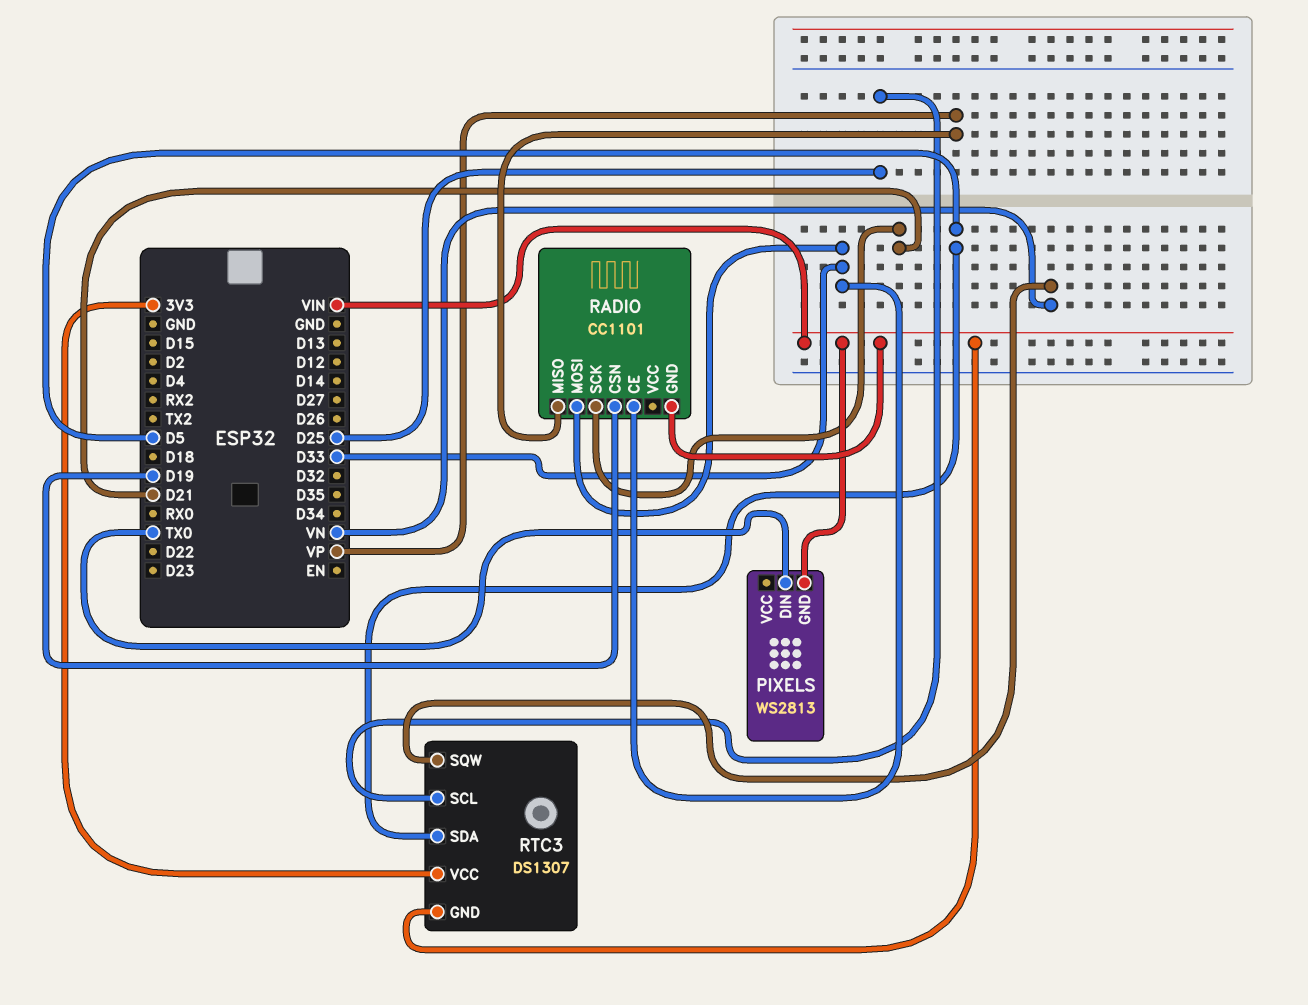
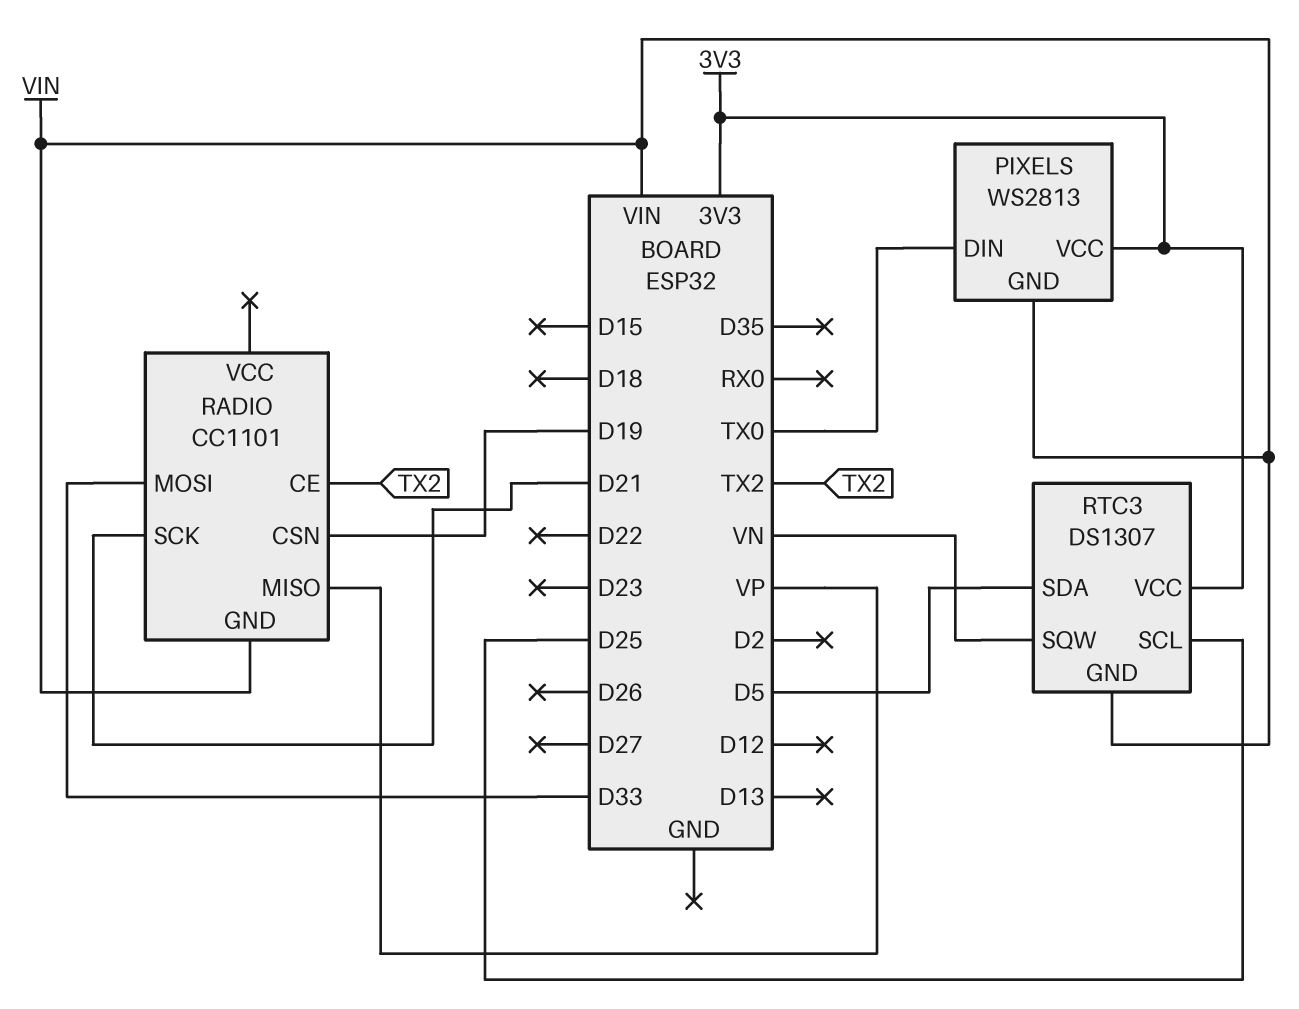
PIXELS pin VCC: none -> 3V3
RADIO pin CE: D33 -> TX2

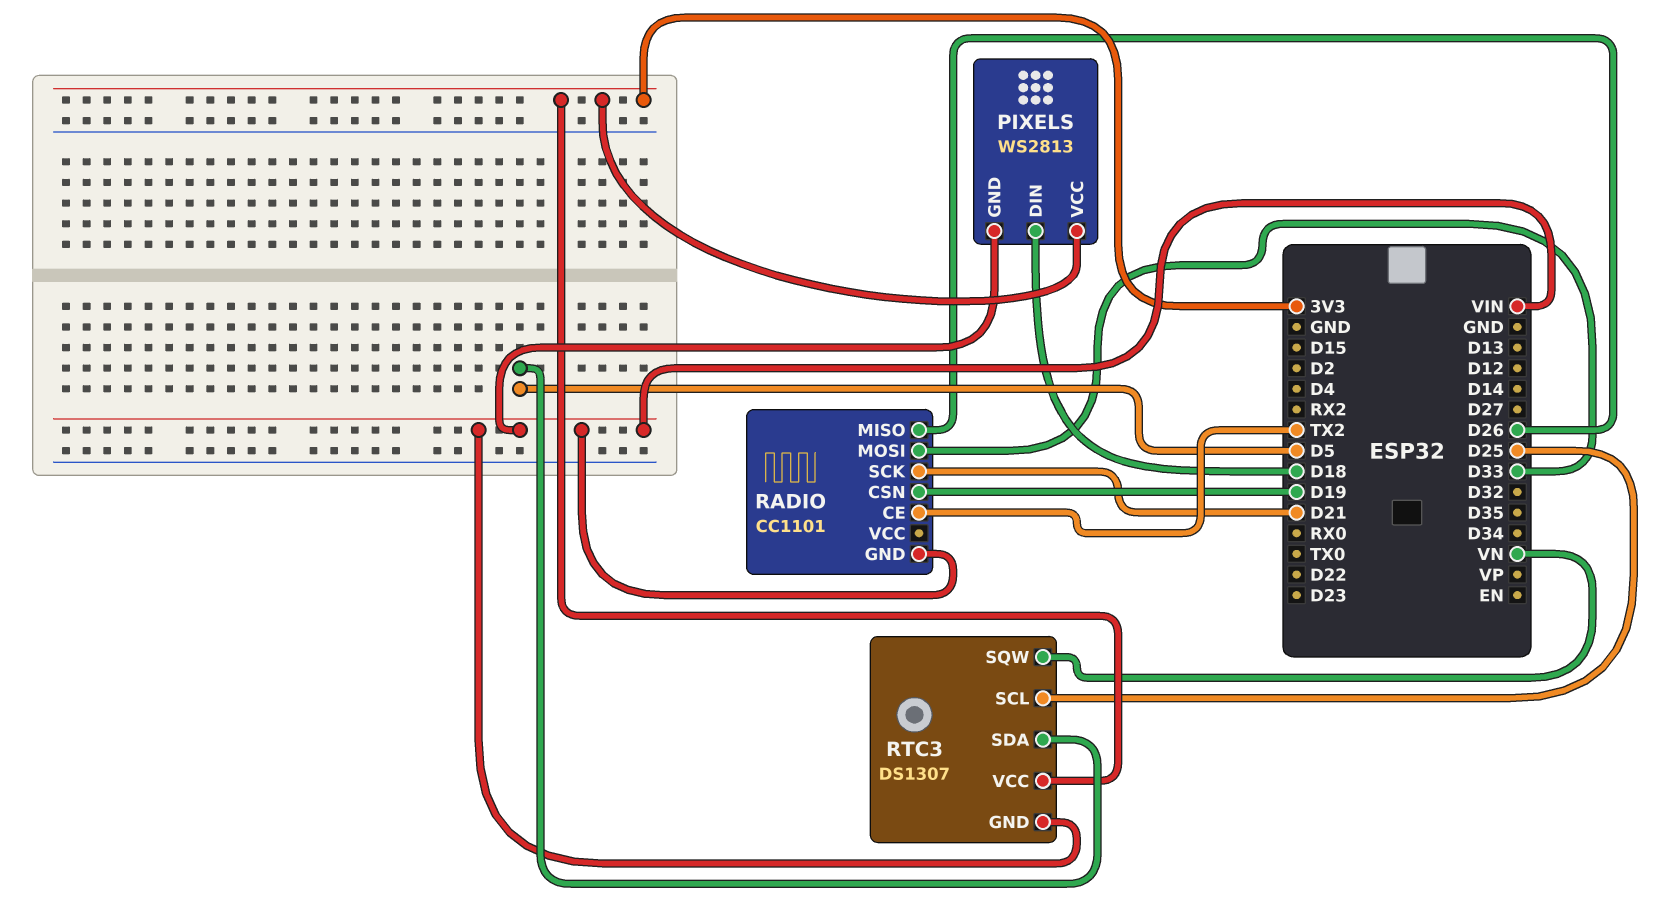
PIXELS pin DIN: TX0 -> D18
RADIO pin MISO: VP -> D26

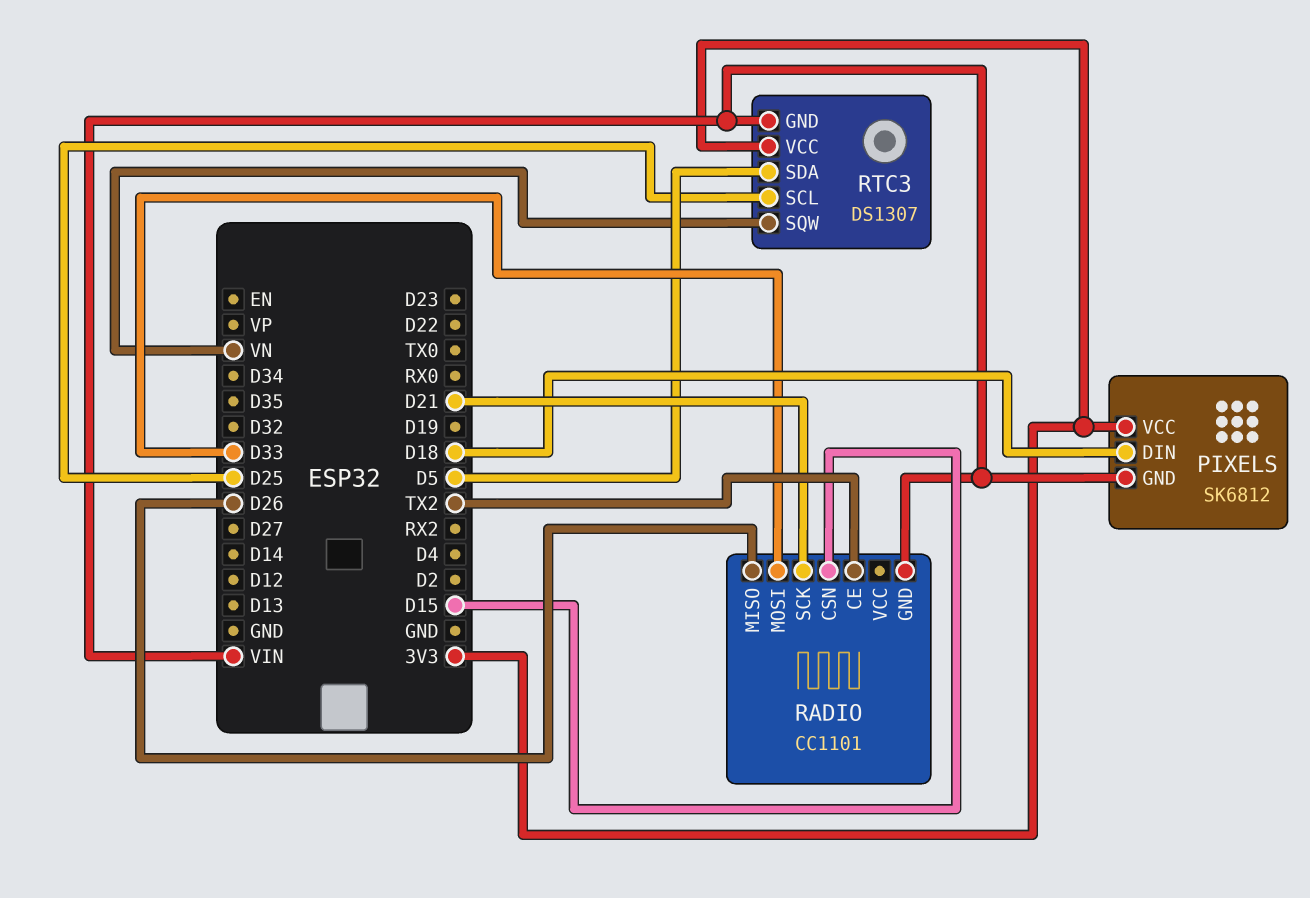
PIXELS: WS2813 -> SK6812
RADIO pin CSN: D19 -> D15

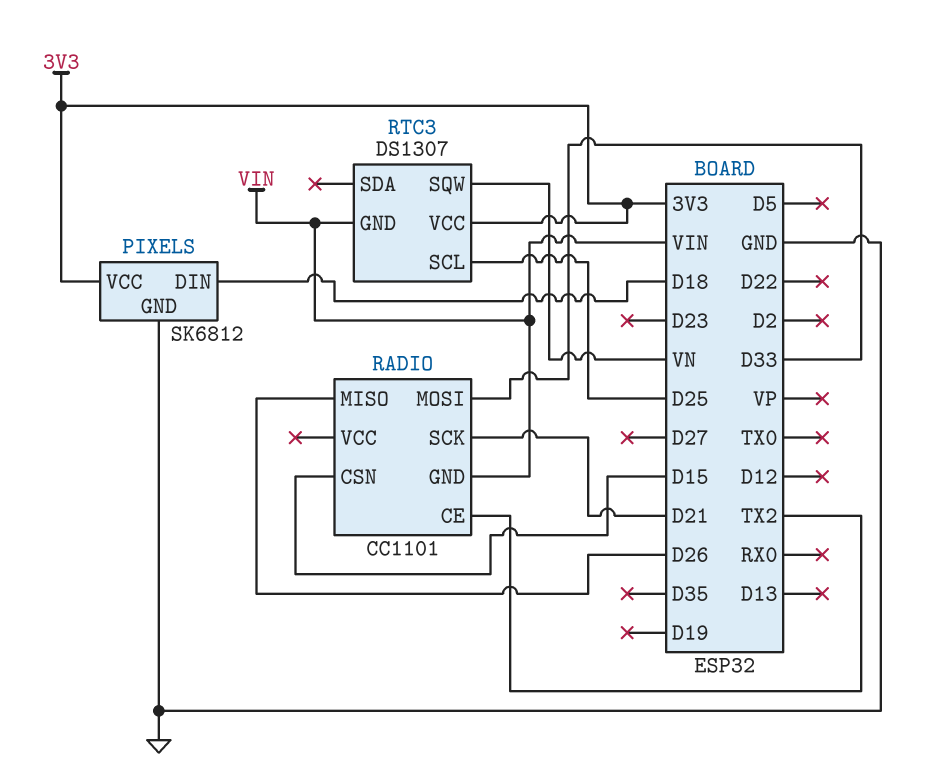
PIXELS pin GND: VIN -> GND
RTC3 pin SDA: D5 -> none

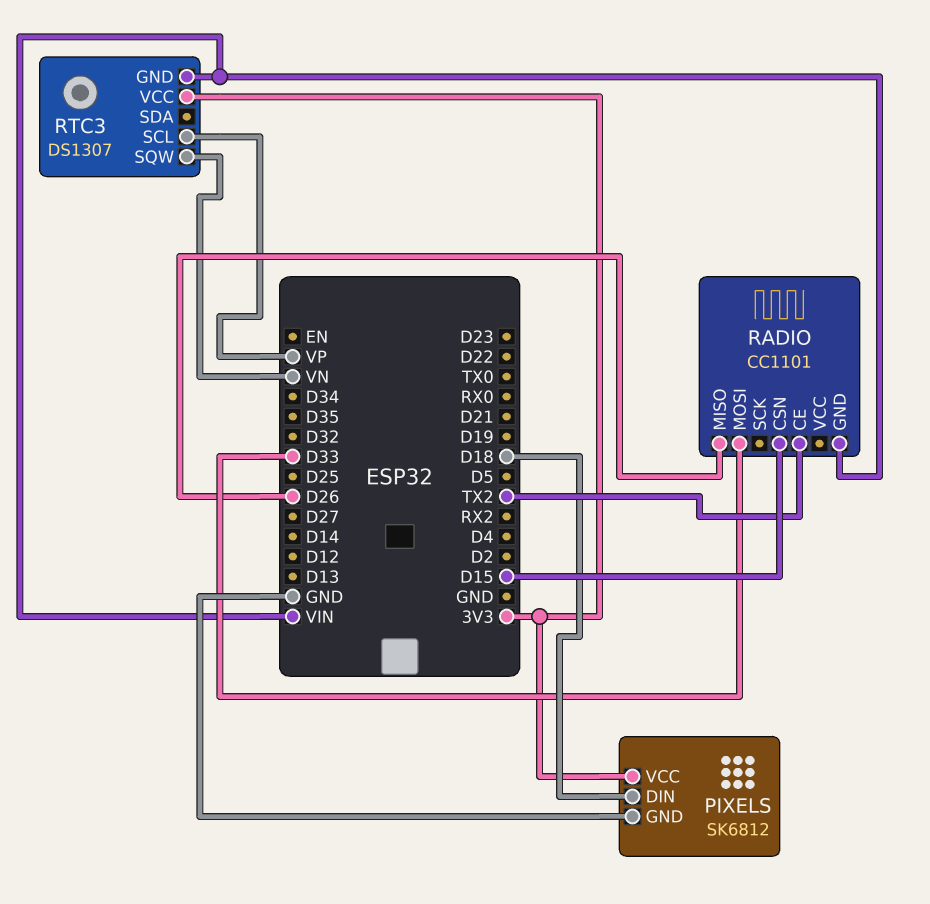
RADIO pin SCK: D21 -> none
RTC3 pin SCL: D25 -> VP

